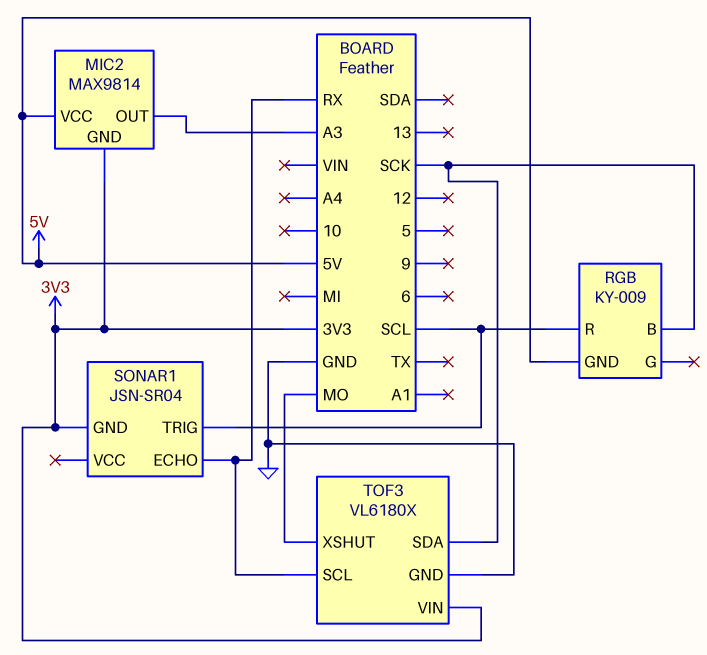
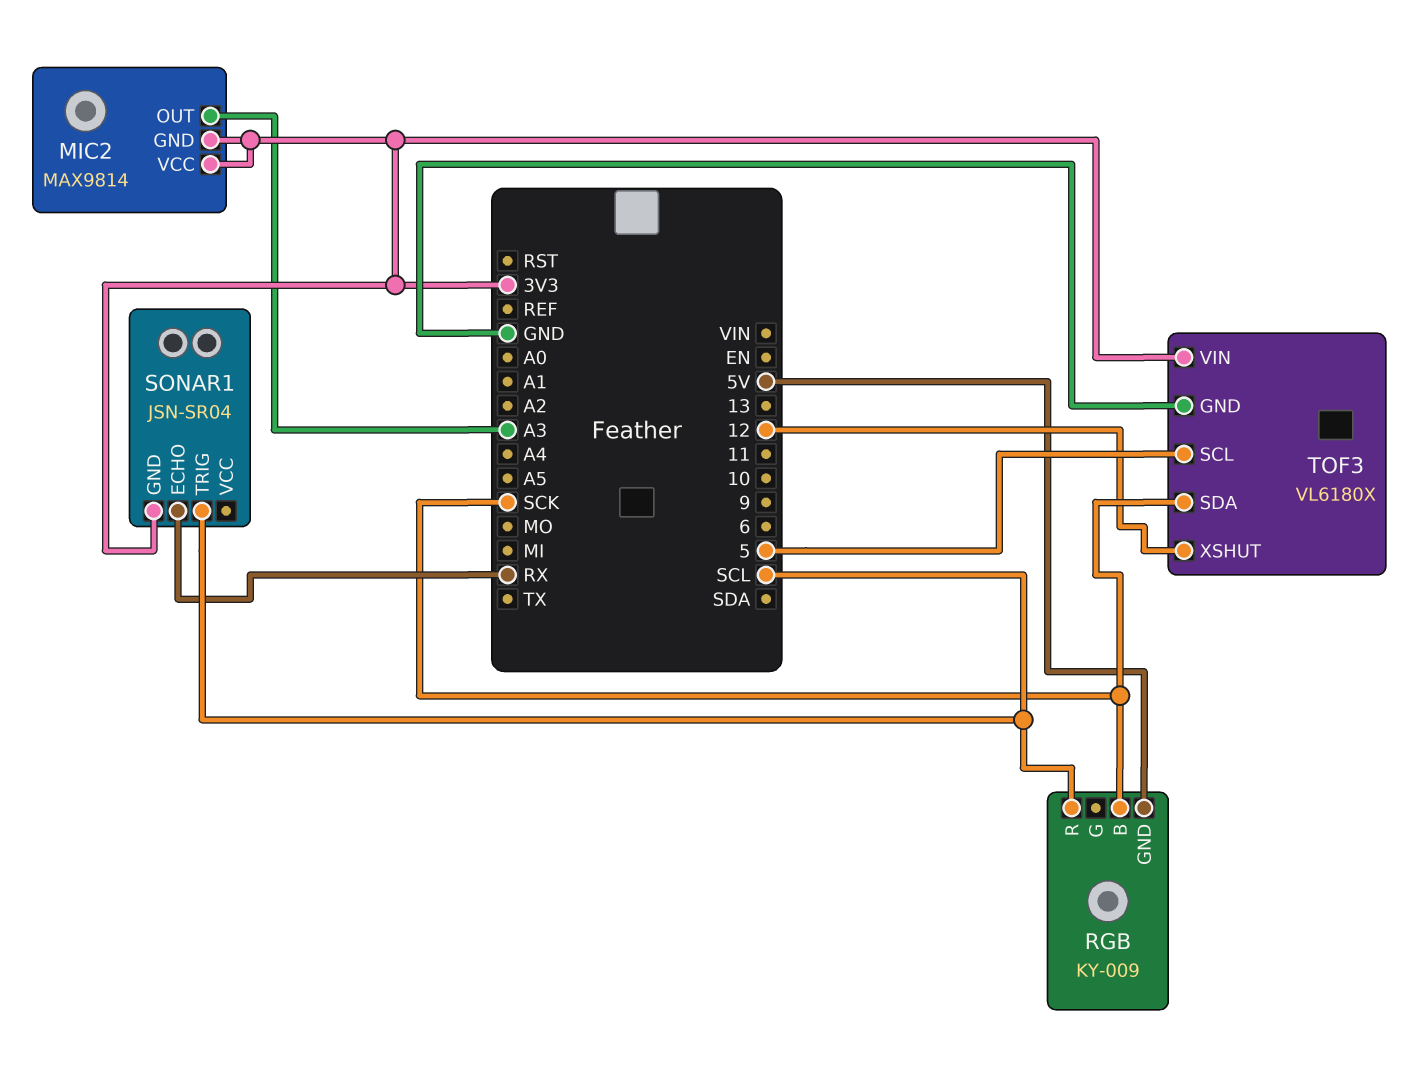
MIC2 pin VCC: 5V -> 3V3
TOF3 pin SCL: RX -> 5
TOF3 pin XSHUT: MO -> 12

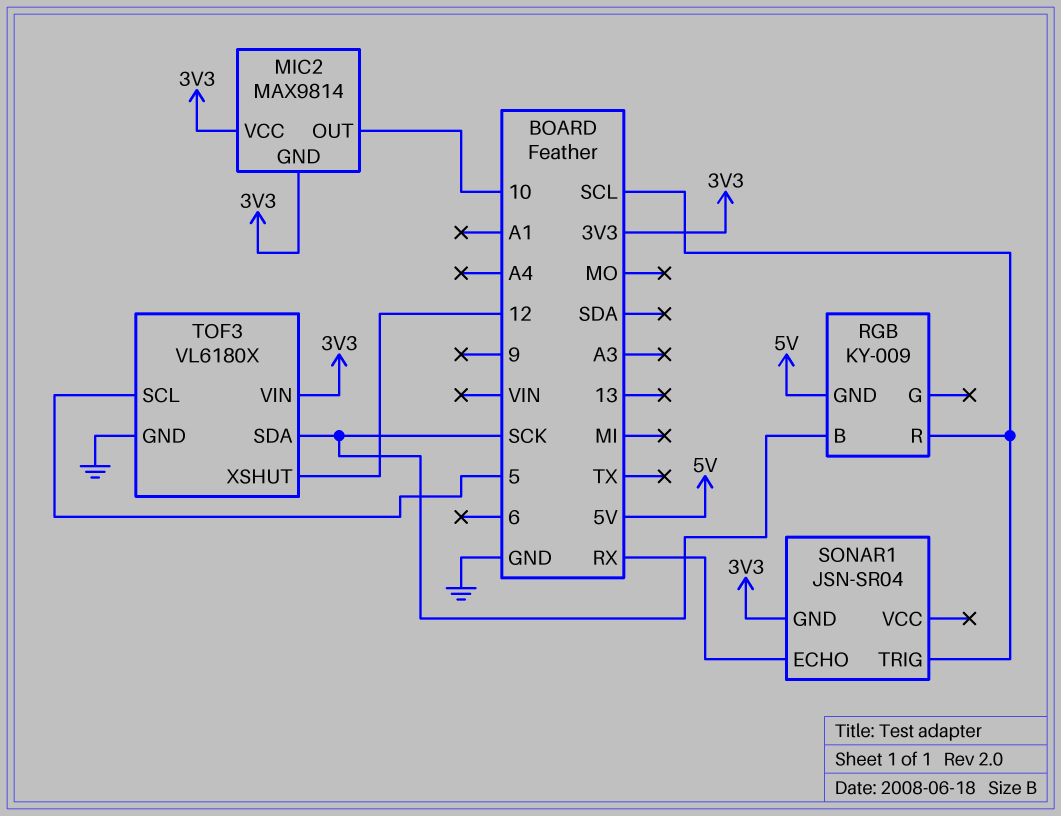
MIC2 pin OUT: A3 -> 10

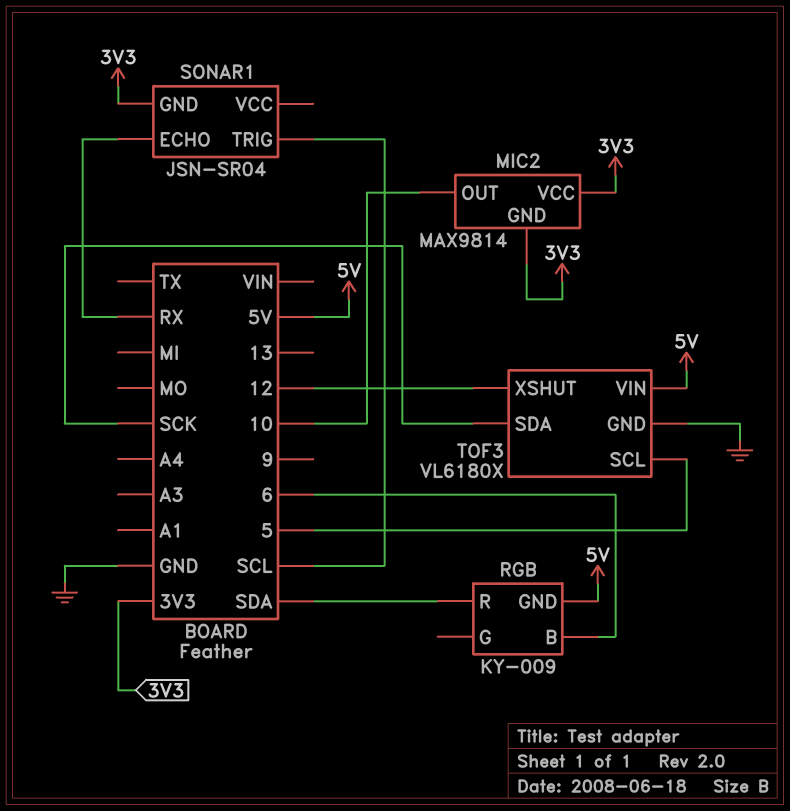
RGB pin B: SCK -> 6
RGB pin R: SCL -> SDA
TOF3 pin VIN: 3V3 -> 5V

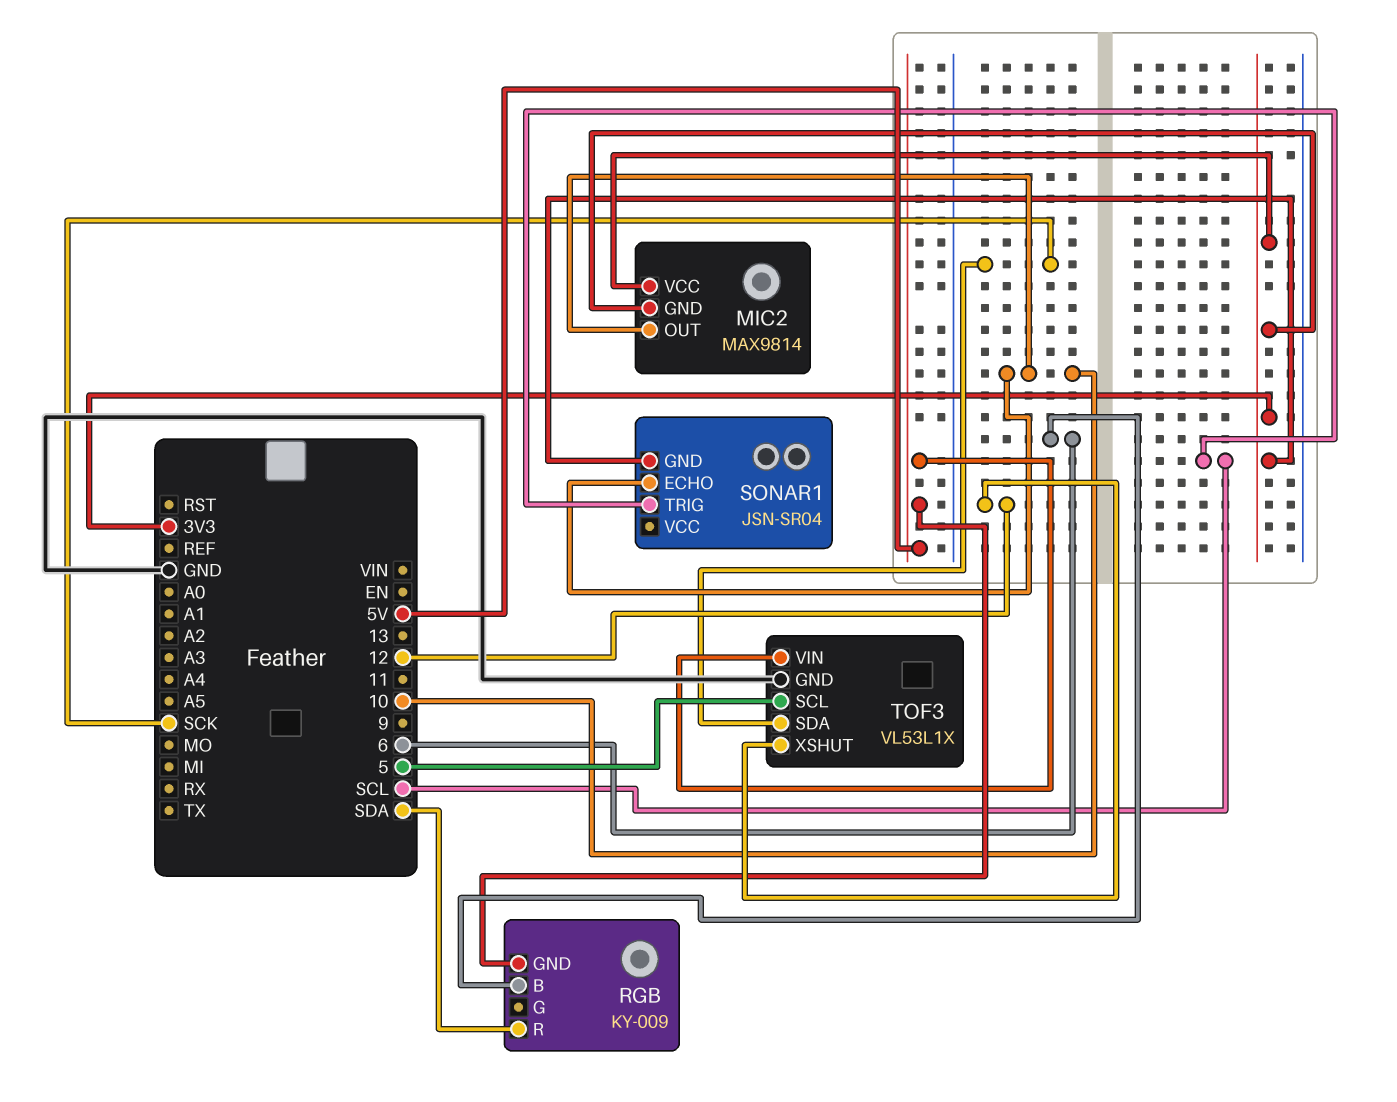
SONAR1 pin ECHO: RX -> 10
TOF3: VL6180X -> VL53L1X

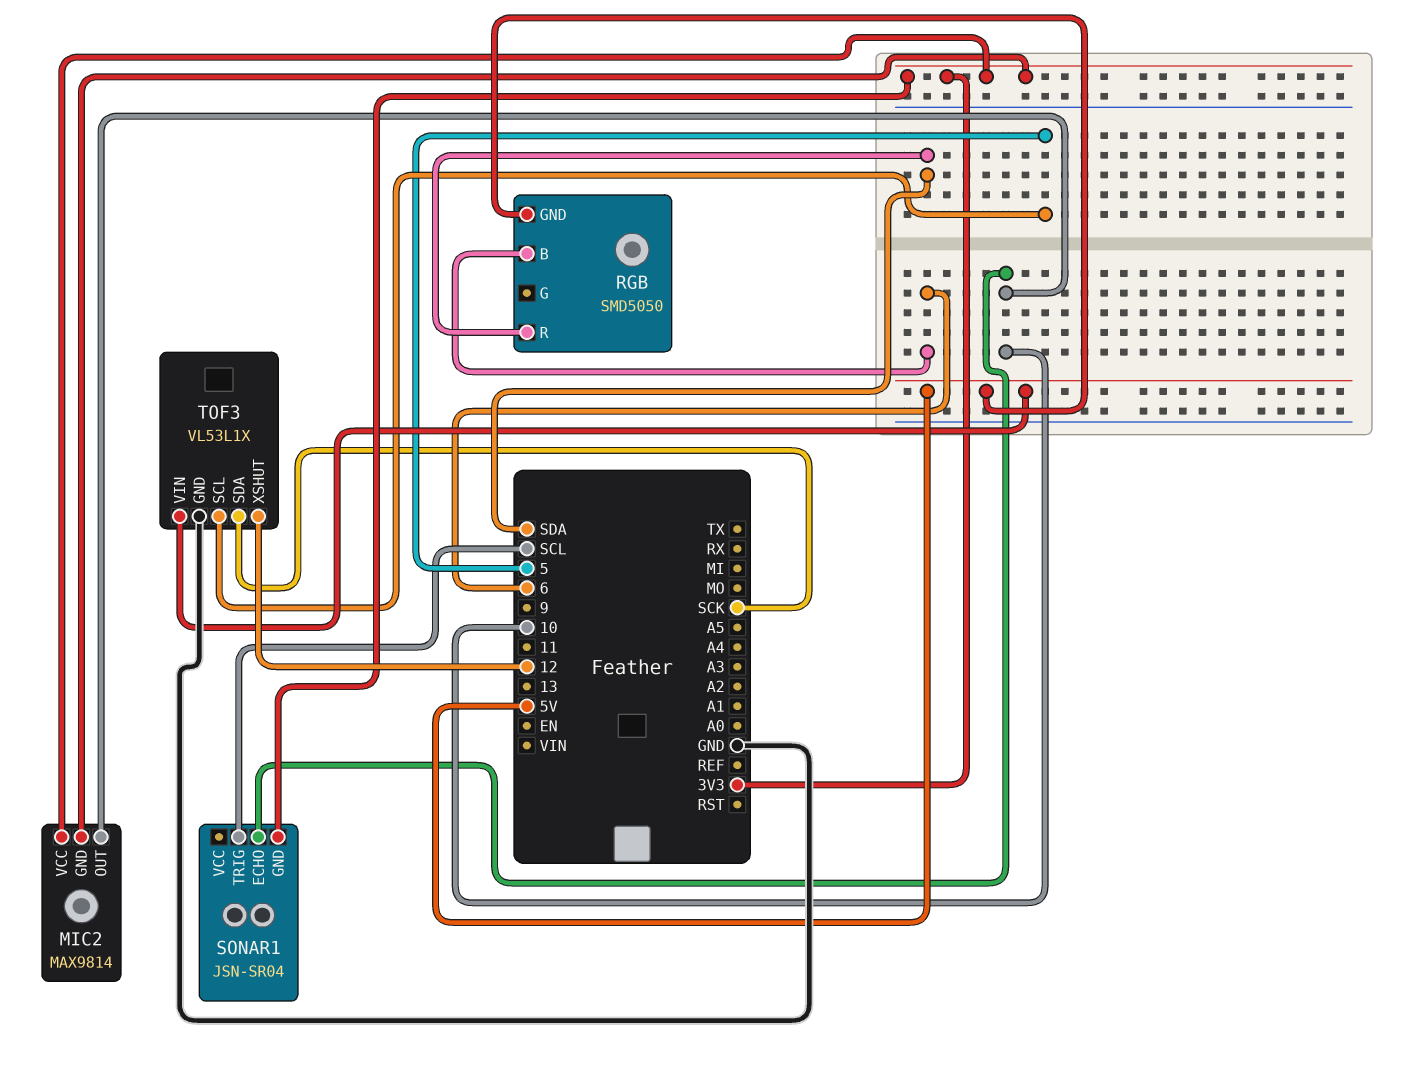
RGB: KY-009 -> SMD5050

